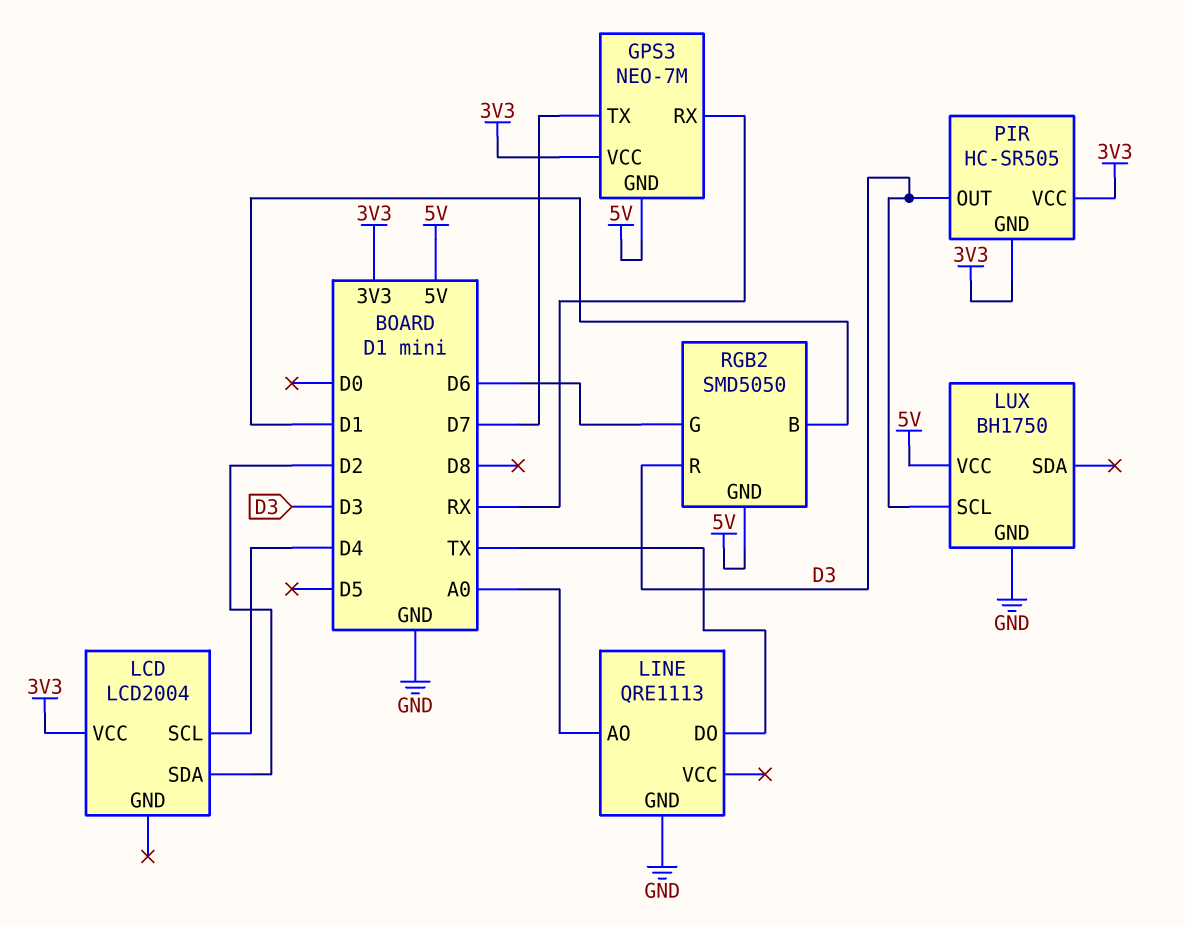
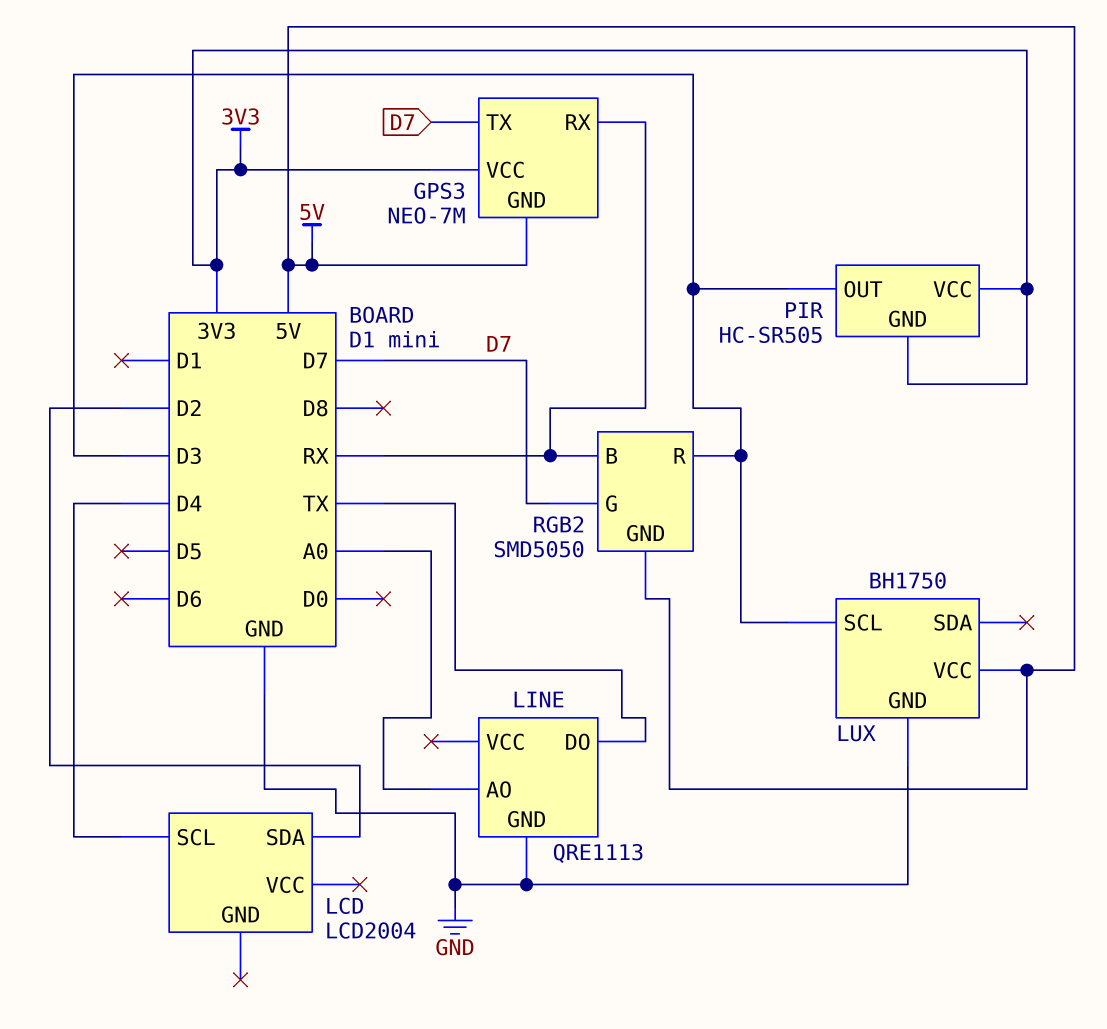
LCD pin VCC: 3V3 -> none
RGB2 pin B: D1 -> RX
RGB2 pin G: D6 -> D7

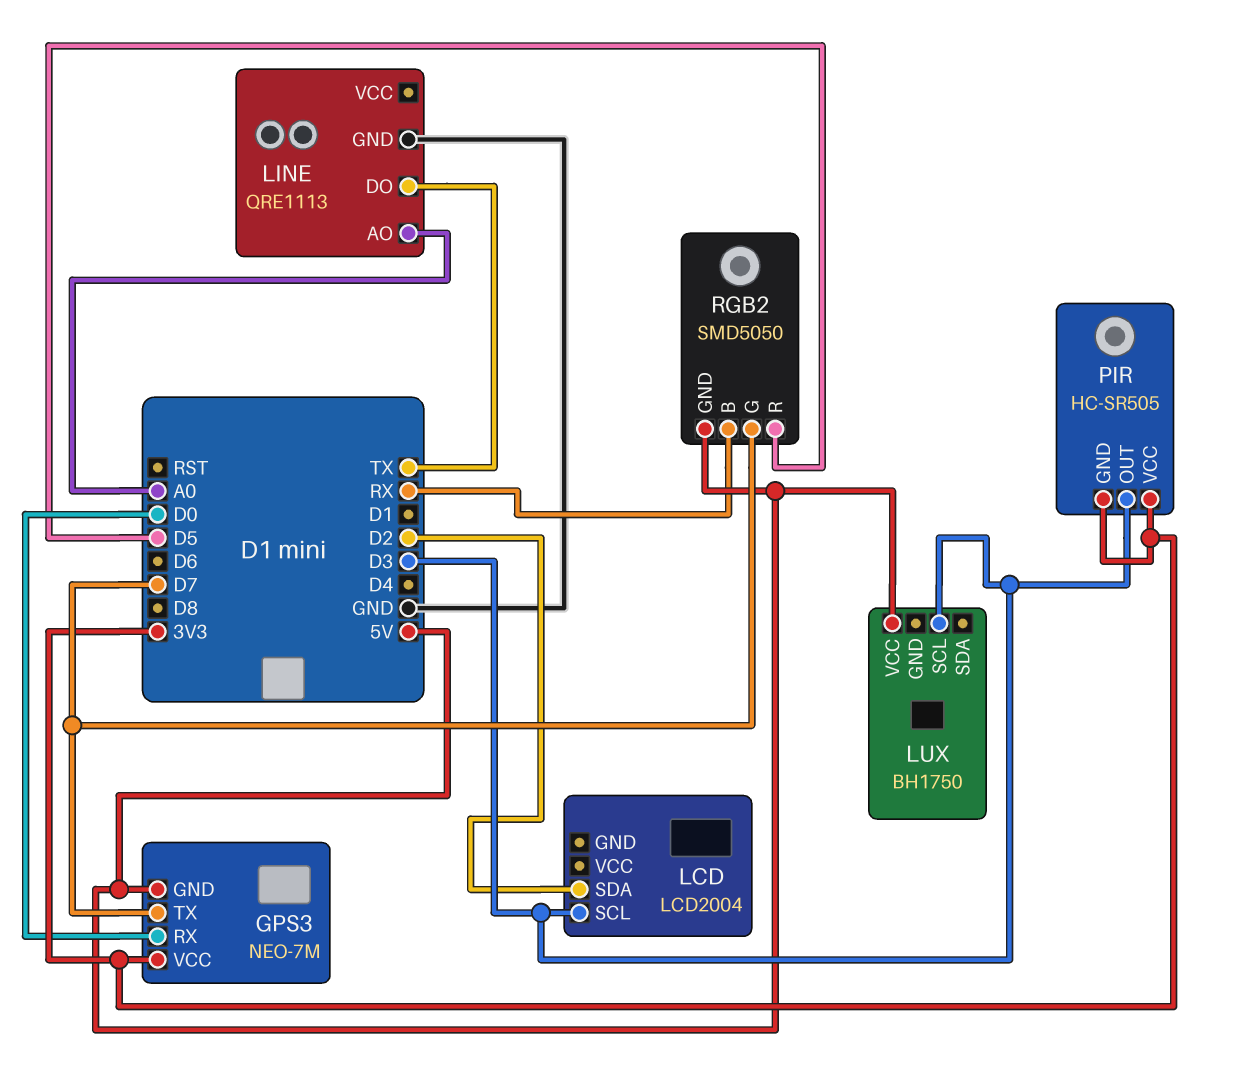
GPS3 pin RX: RX -> D0
LCD pin SCL: D4 -> D3
LUX pin GND: GND -> none
RGB2 pin R: D3 -> D5

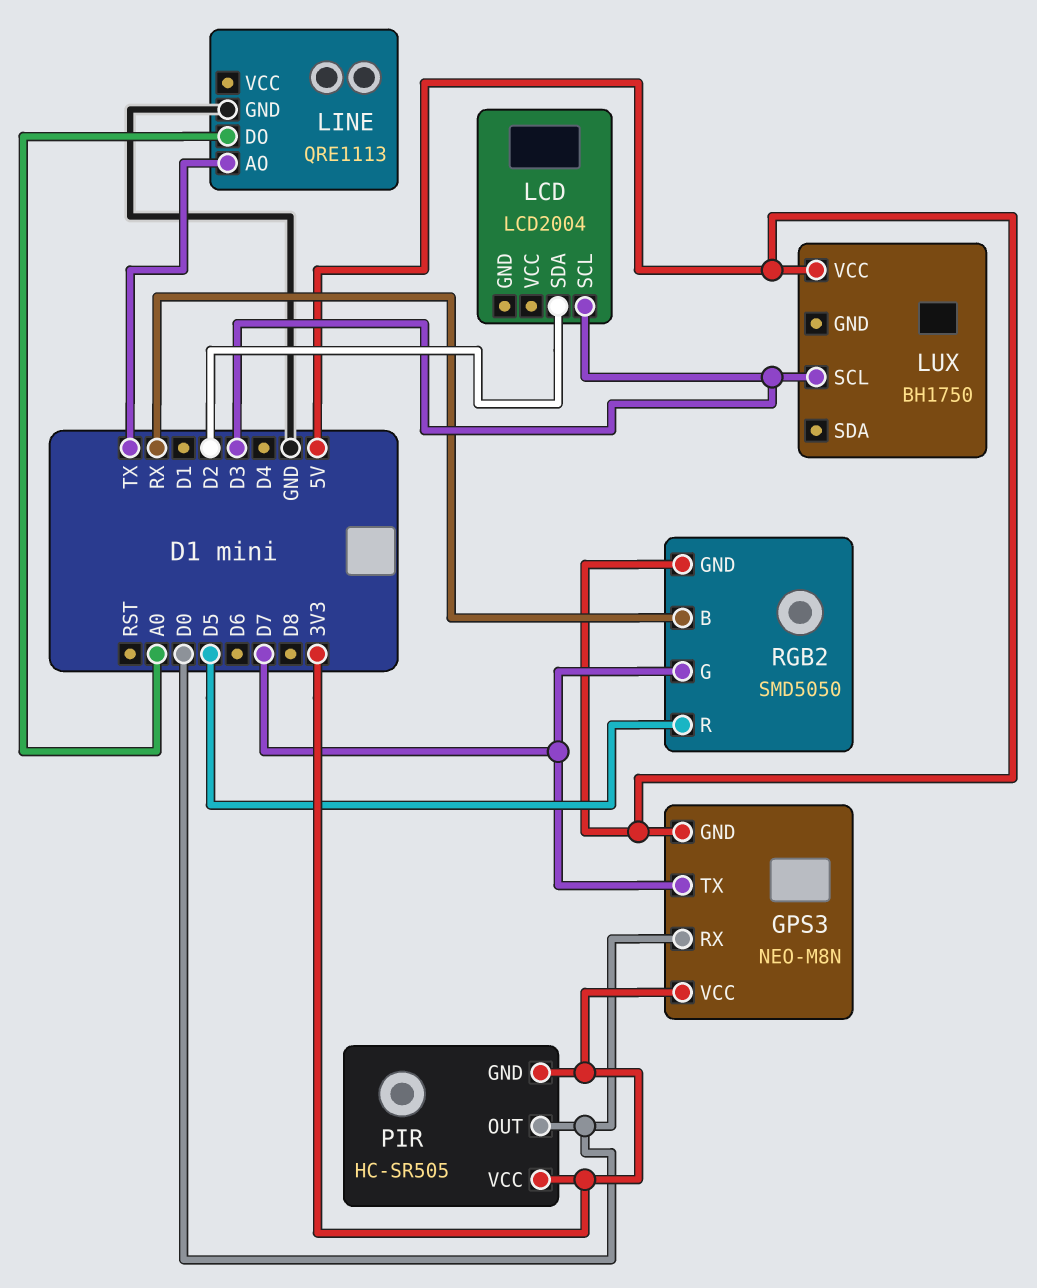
GPS3: NEO-7M -> NEO-M8N
LINE pin AO: A0 -> TX
LINE pin DO: TX -> A0
PIR pin OUT: D3 -> D0

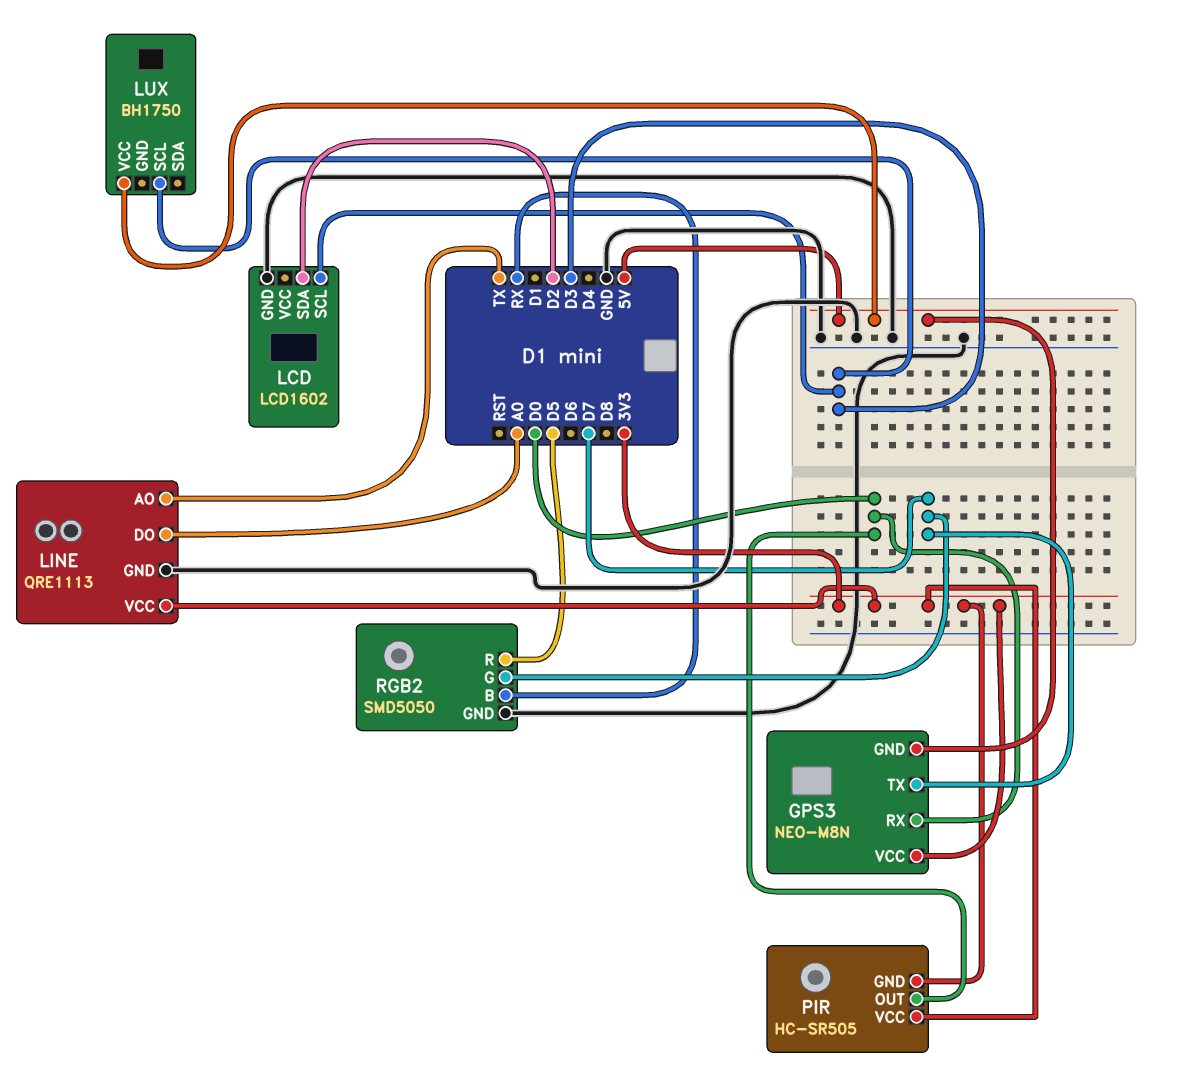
LCD: LCD2004 -> LCD1602
LCD pin GND: none -> GND
LINE pin VCC: none -> 3V3
RGB2 pin GND: 5V -> GND

